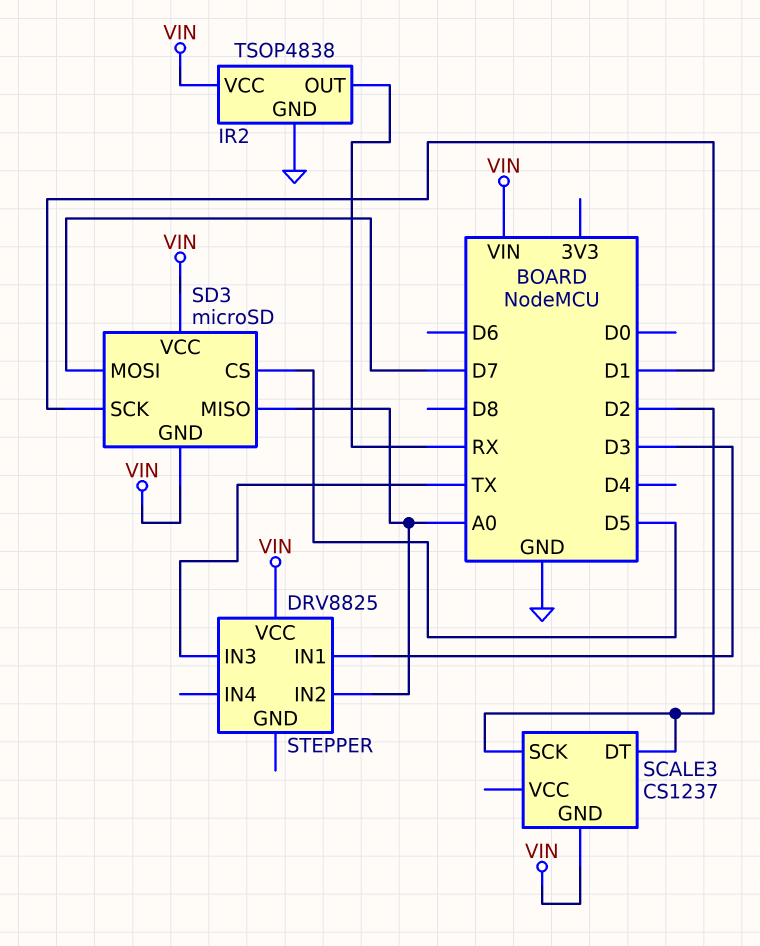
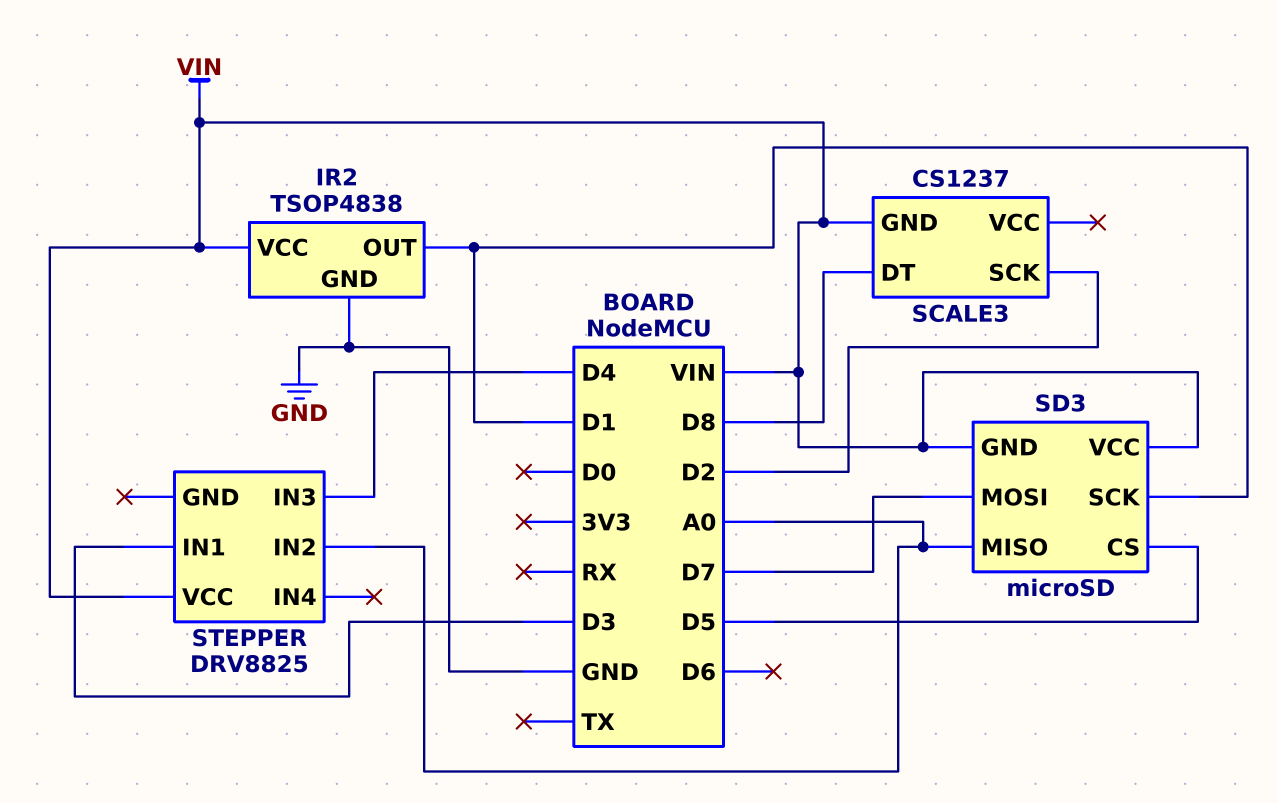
IR2 pin OUT: RX -> D1
SCALE3 pin DT: D2 -> D8
STEPPER pin IN3: TX -> D4

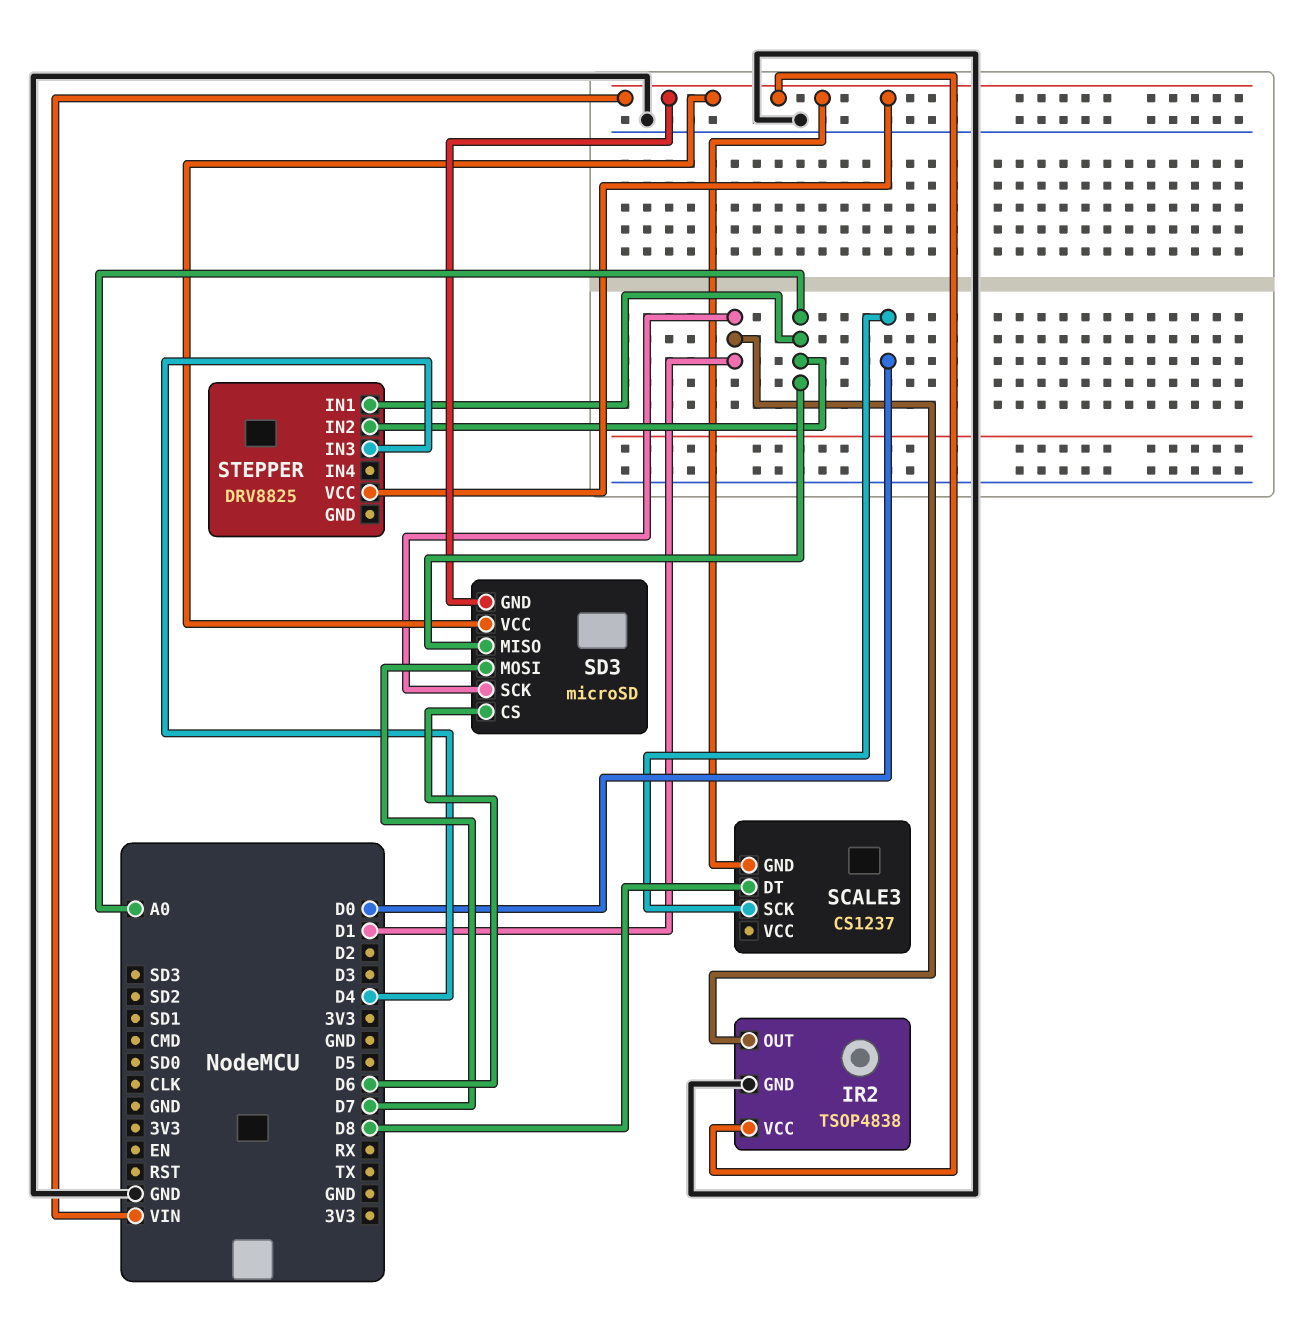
SCALE3 pin SCK: D2 -> D0
SD3 pin CS: D5 -> D6
STEPPER pin IN1: D3 -> A0

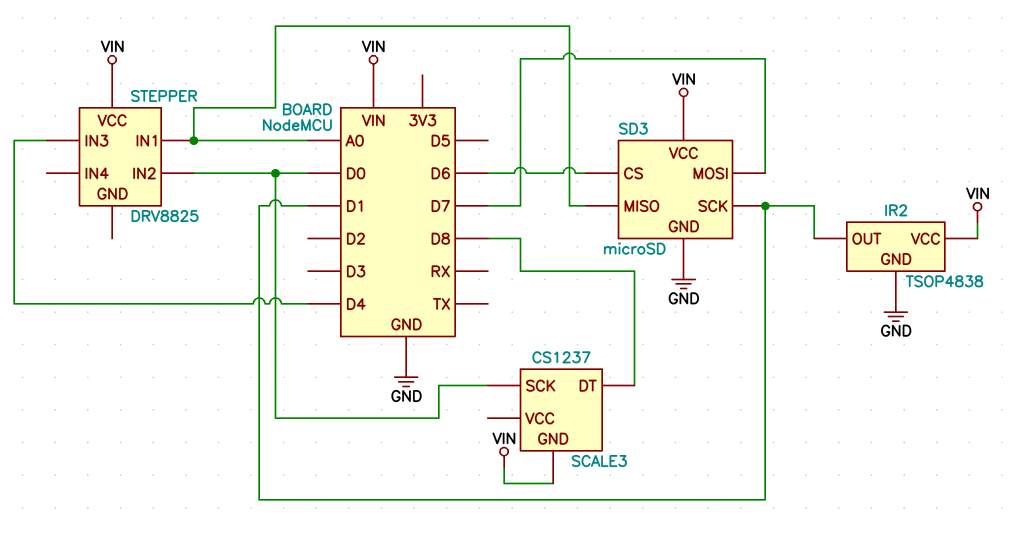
SD3 pin GND: VIN -> GND
STEPPER pin IN2: A0 -> D0

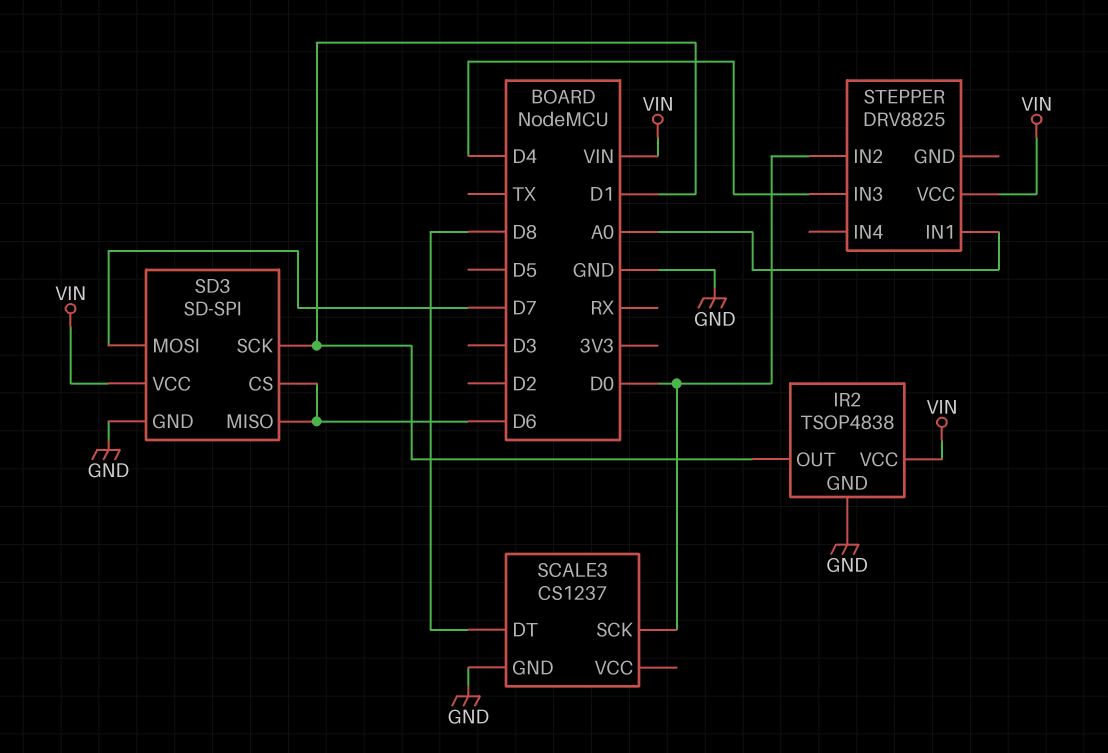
SCALE3 pin GND: VIN -> GND
SD3: microSD -> SD-SPI
SD3 pin MISO: A0 -> D6

